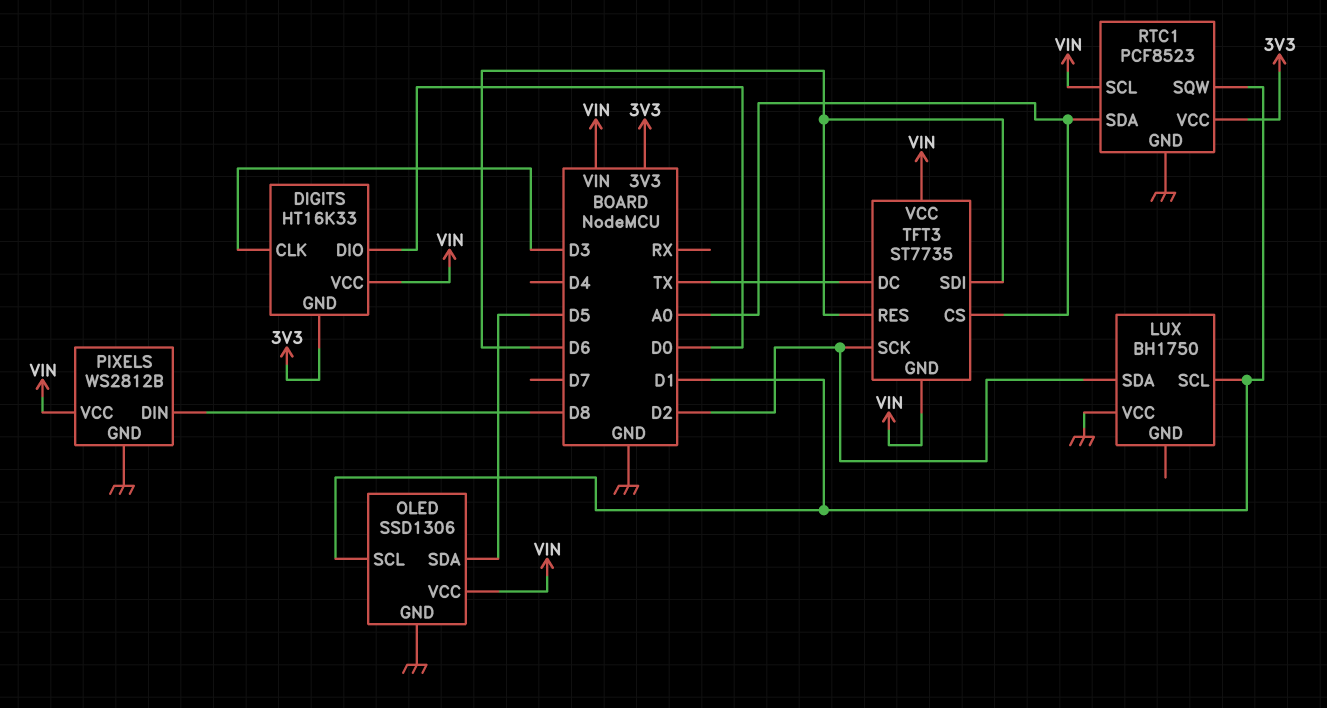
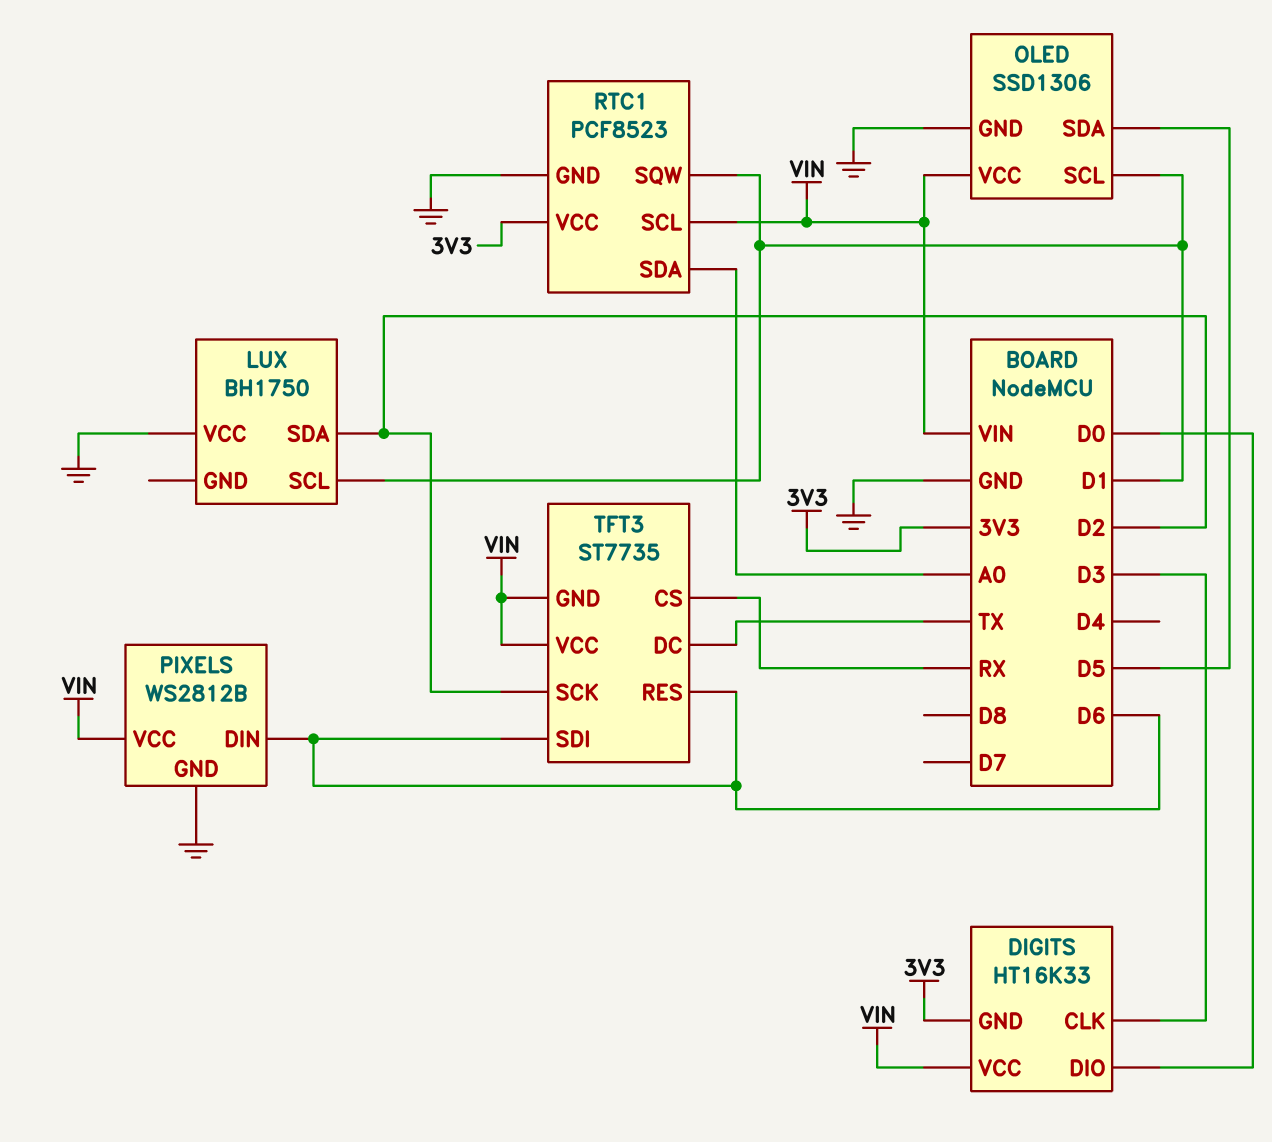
PIXELS pin DIN: D8 -> D6
TFT3 pin CS: A0 -> RX

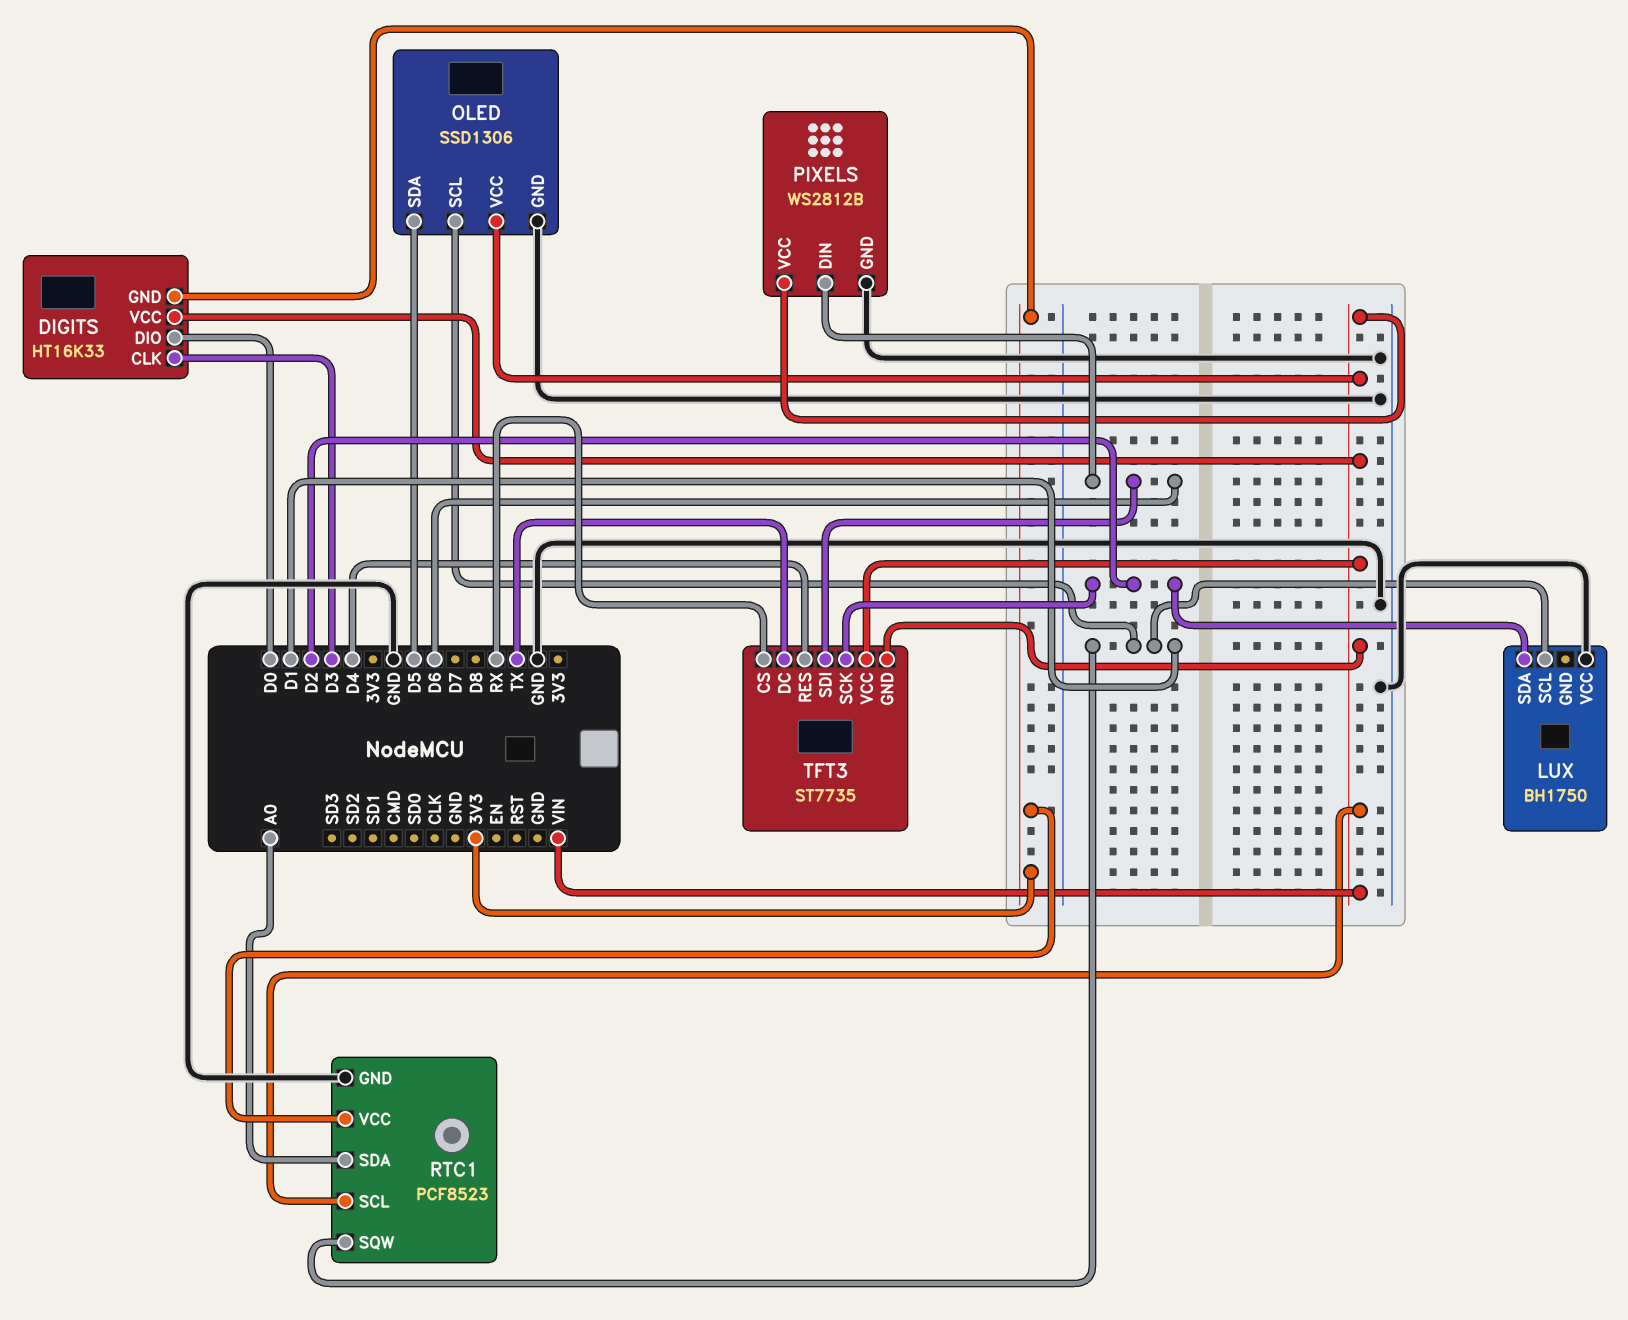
TFT3 pin RES: D6 -> D4

